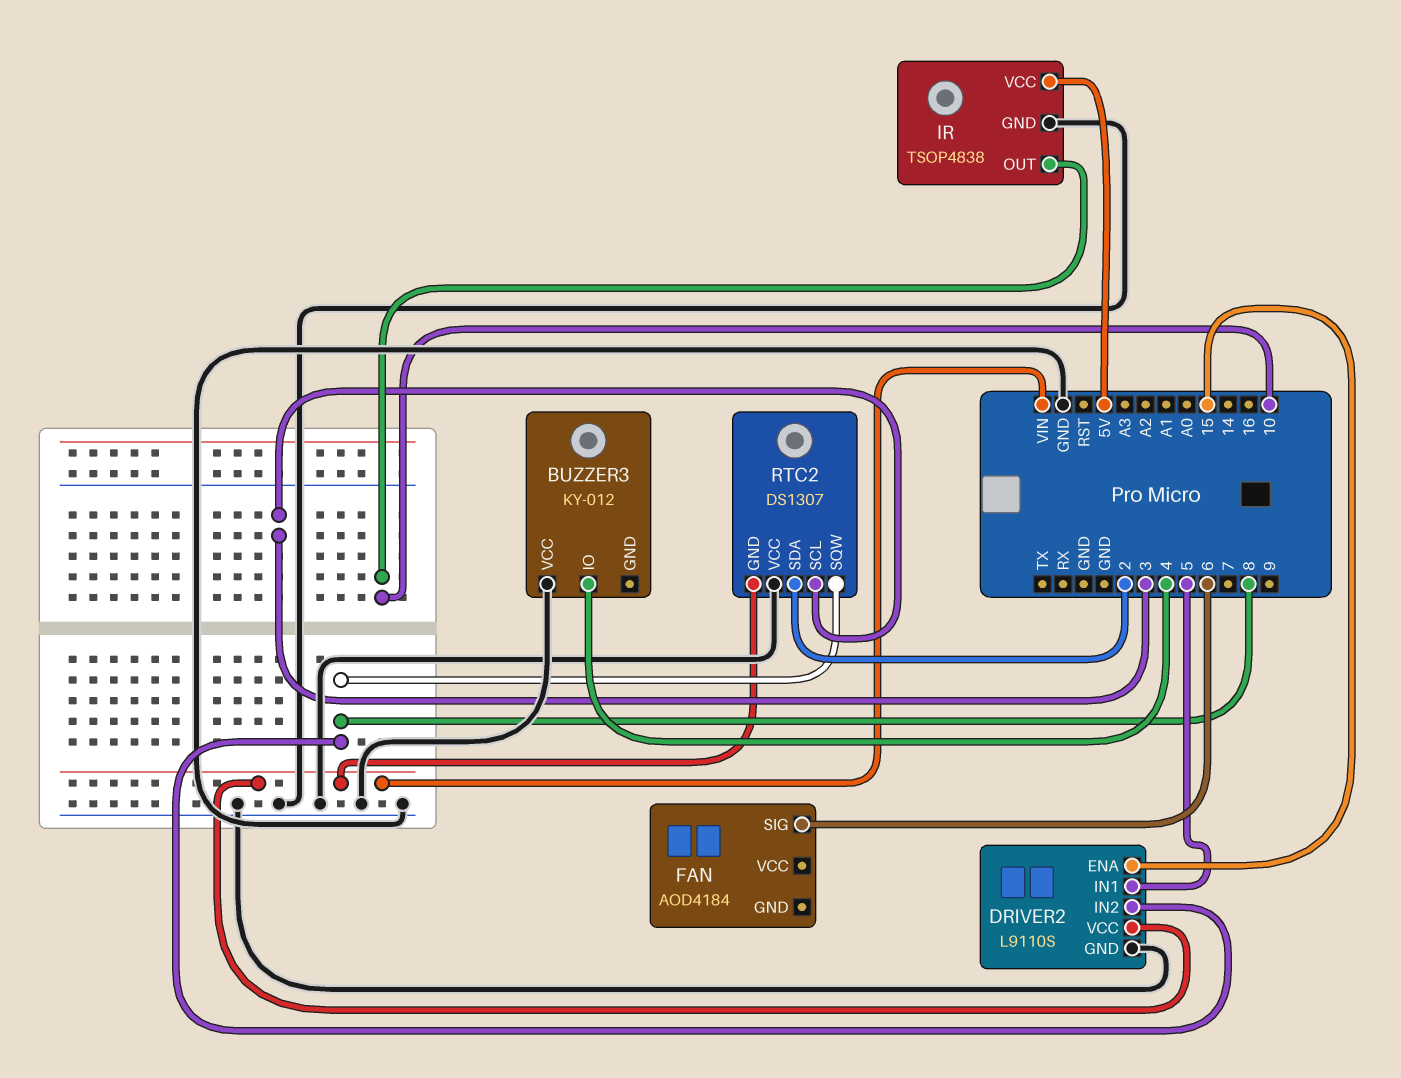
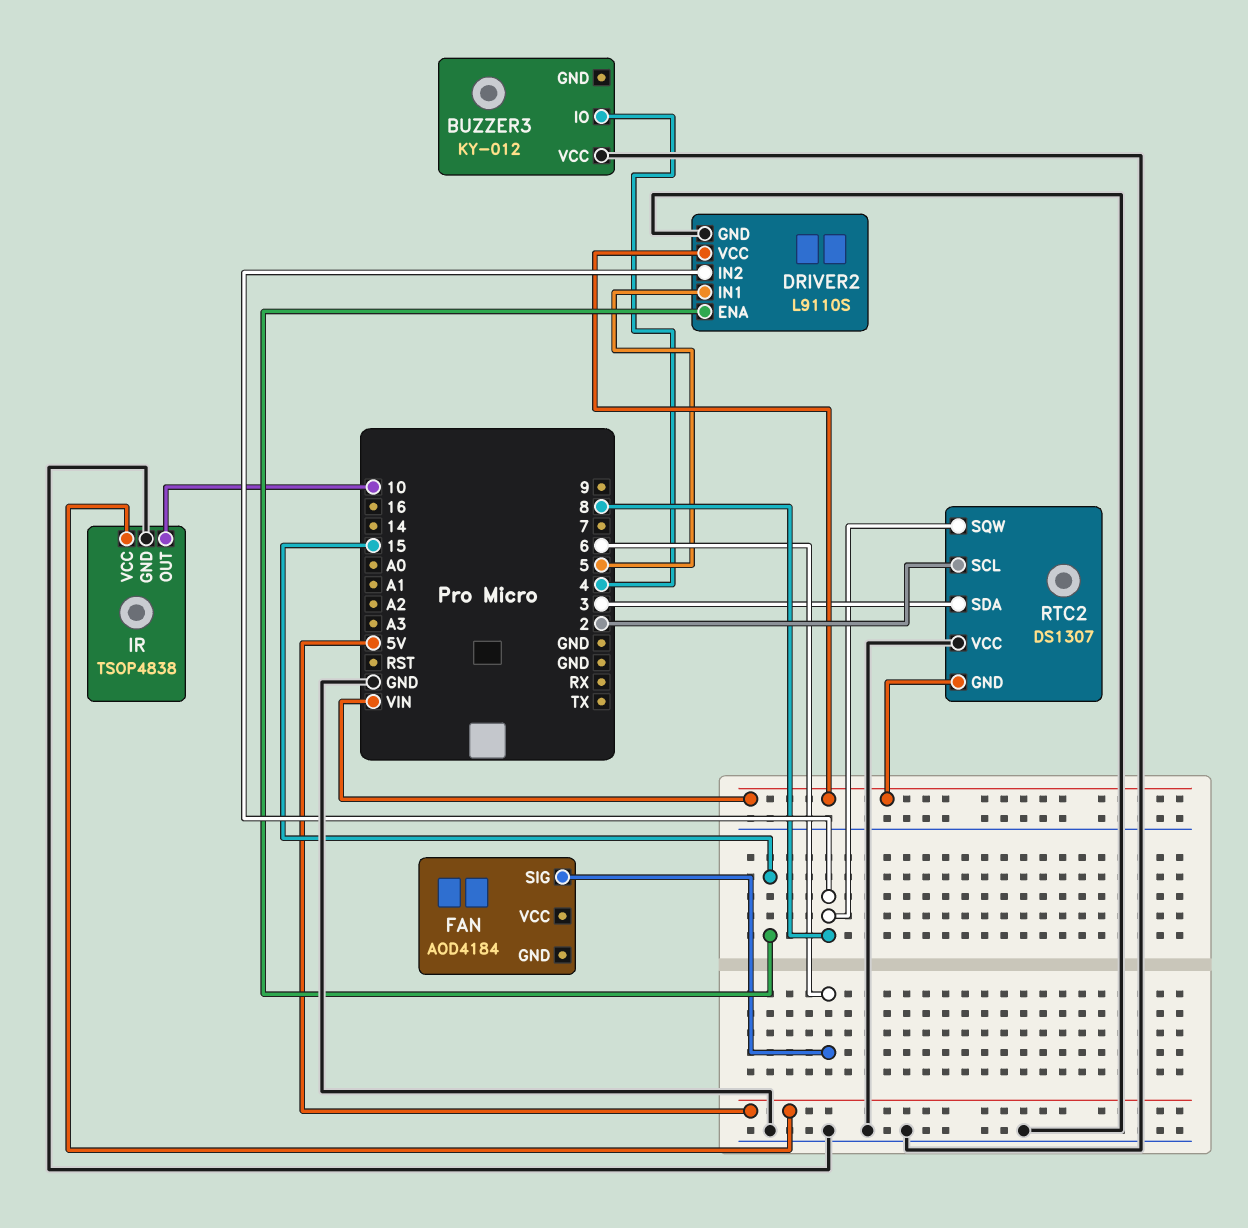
RTC2 pin SCL: 3 -> 2
RTC2 pin SDA: 2 -> 3

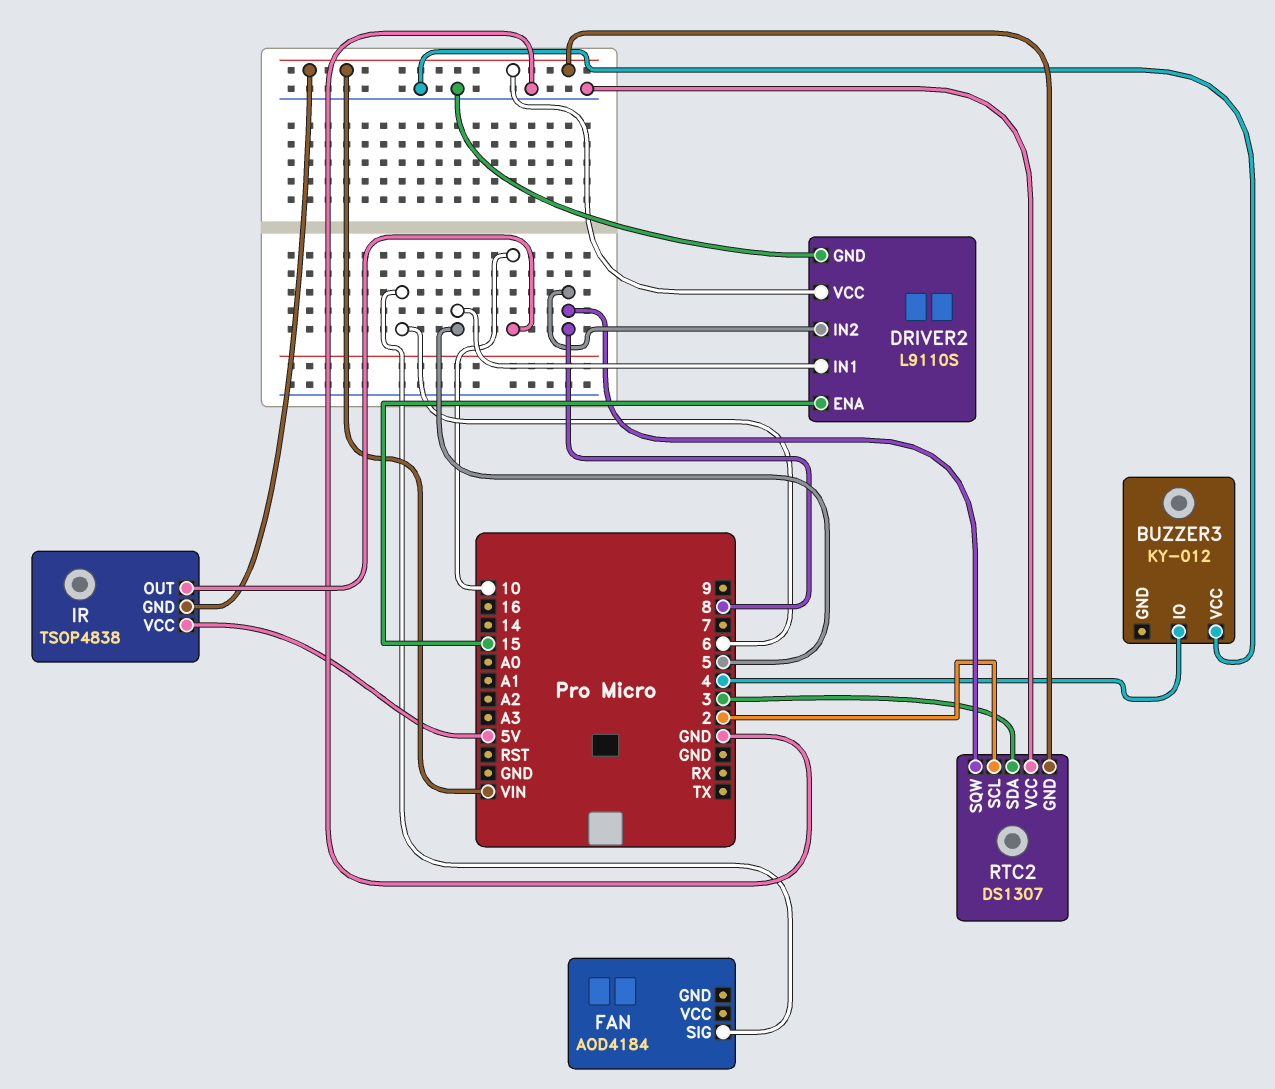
IR pin GND: GND -> VIN

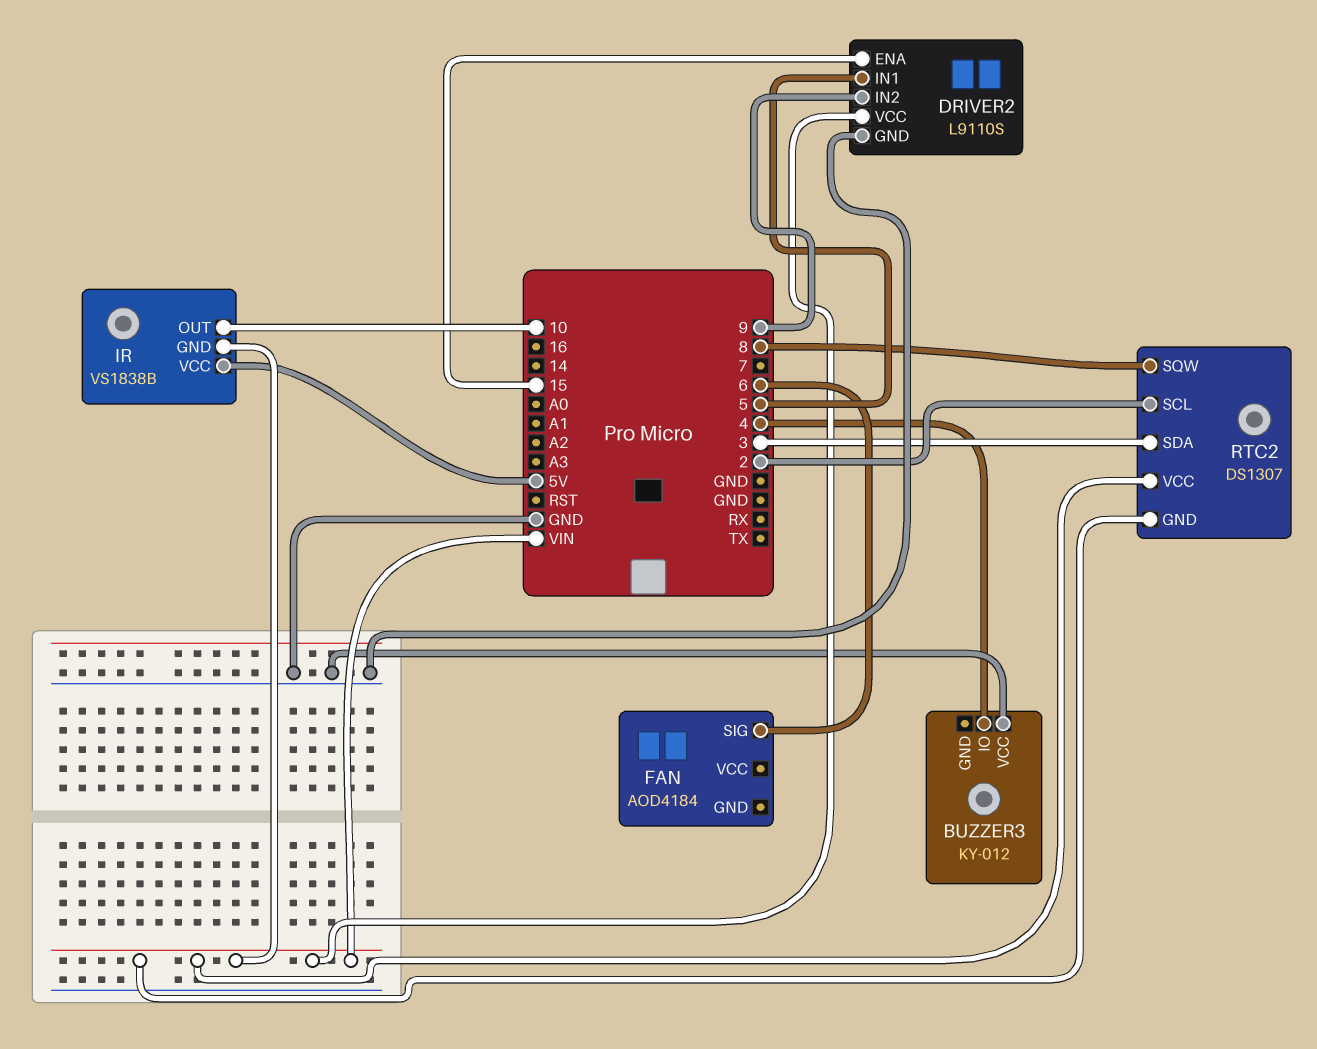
DRIVER2 pin IN2: 8 -> 9
IR: TSOP4838 -> VS1838B
RTC2 pin VCC: GND -> VIN

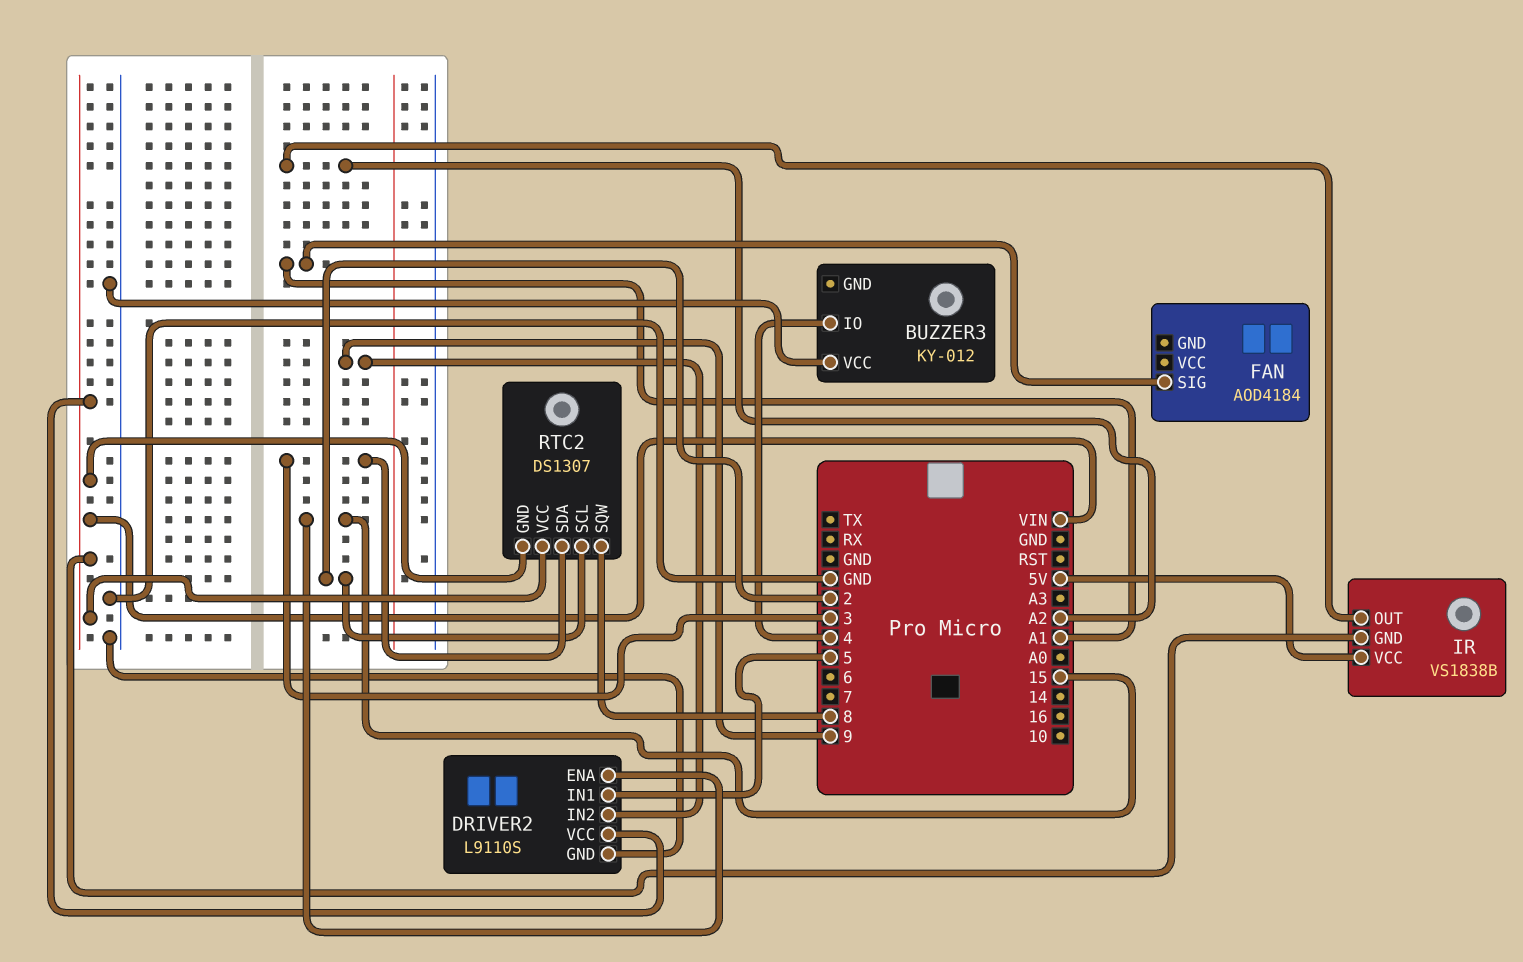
FAN pin SIG: 6 -> A1
IR pin OUT: 10 -> A2

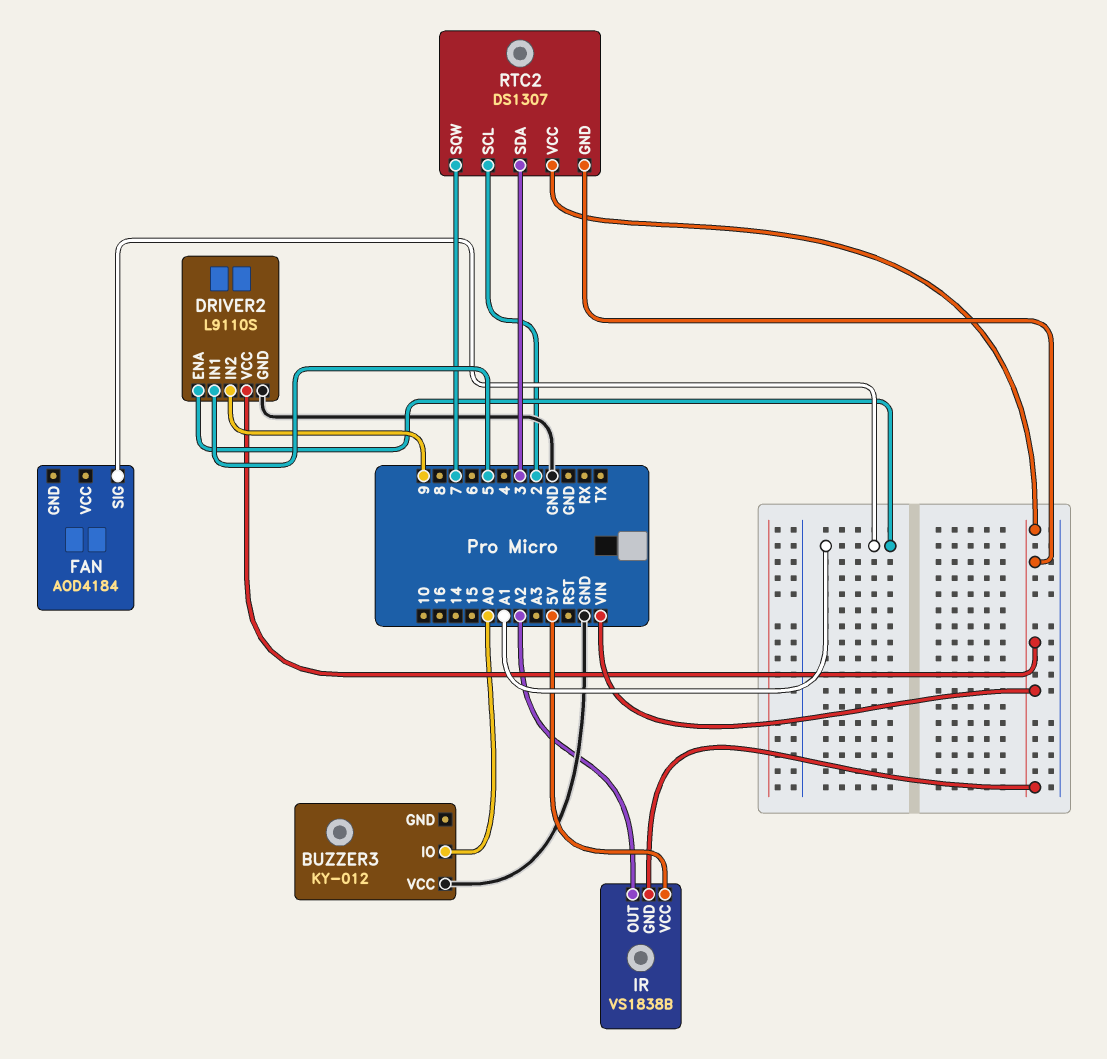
BUZZER3 pin IO: 4 -> A0
DRIVER2 pin ENA: 15 -> A1
RTC2 pin SQW: 8 -> 7

